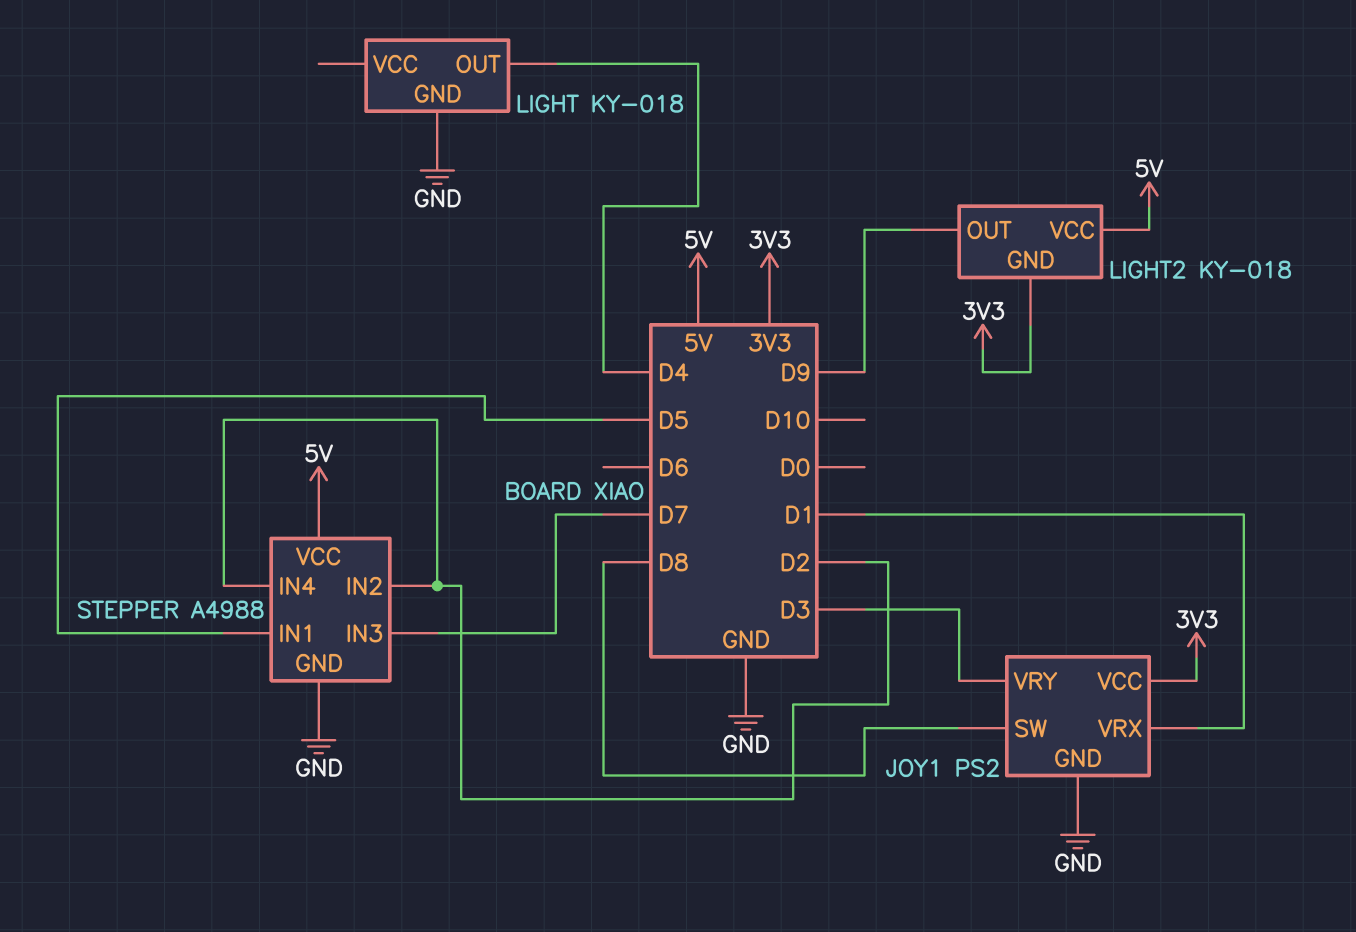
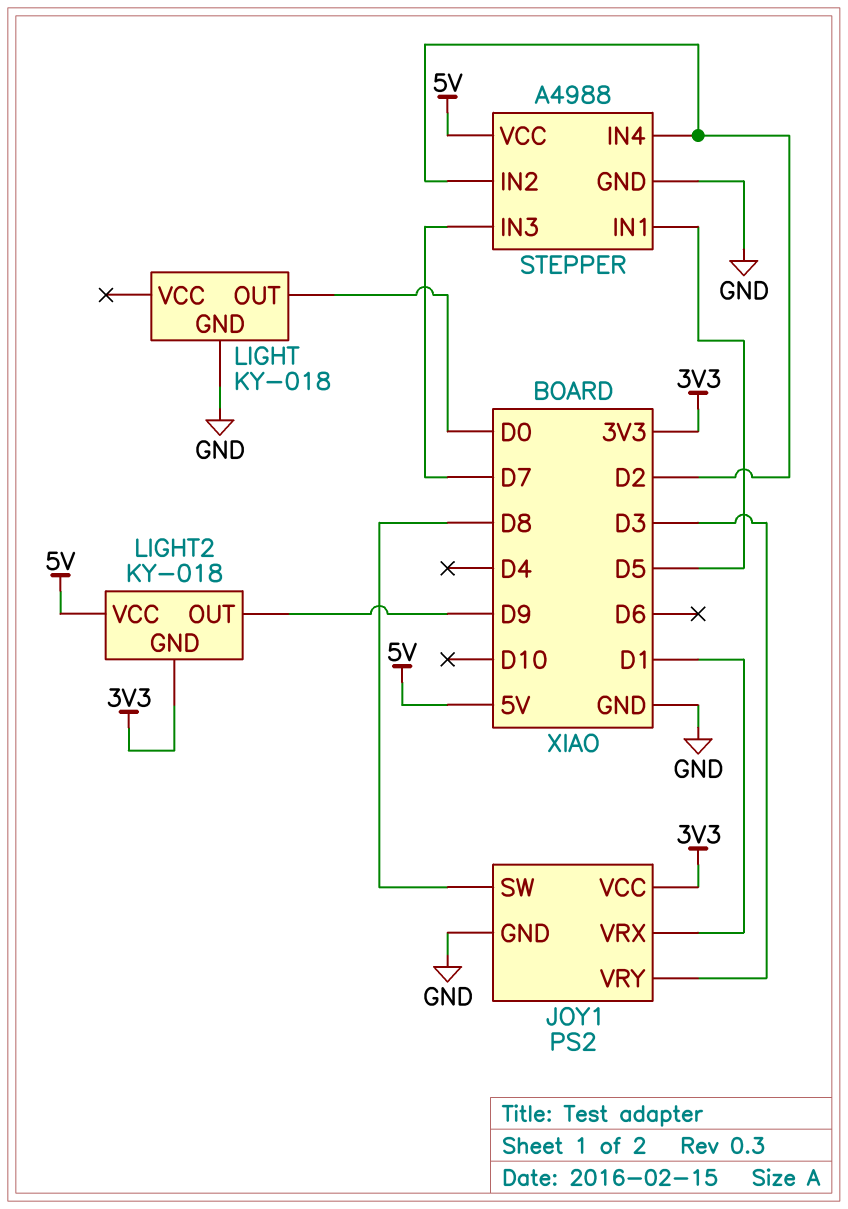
LIGHT pin OUT: D4 -> D0

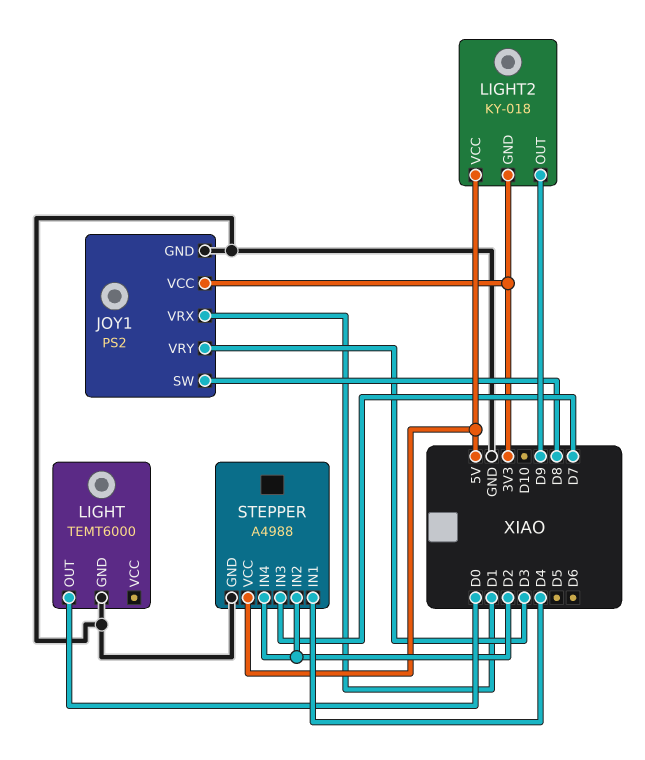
LIGHT: KY-018 -> TEMT6000
STEPPER pin IN1: D5 -> D4

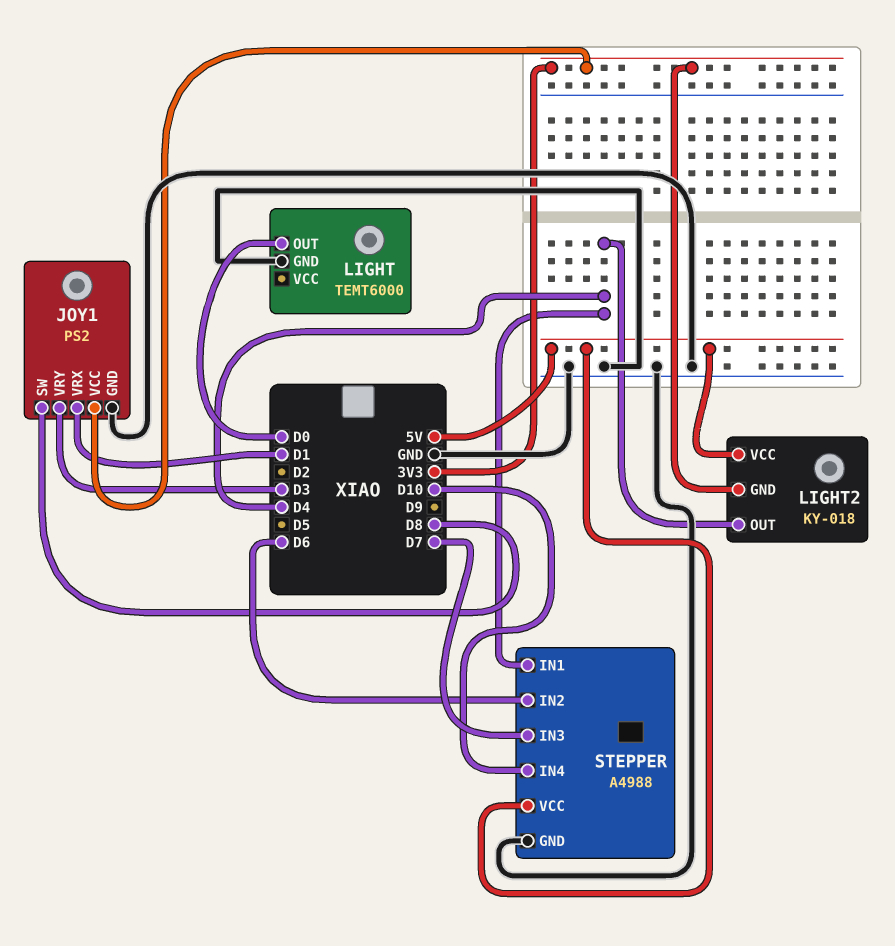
LIGHT2 pin OUT: D9 -> D4
STEPPER pin IN2: D2 -> D6
STEPPER pin IN4: D2 -> D10

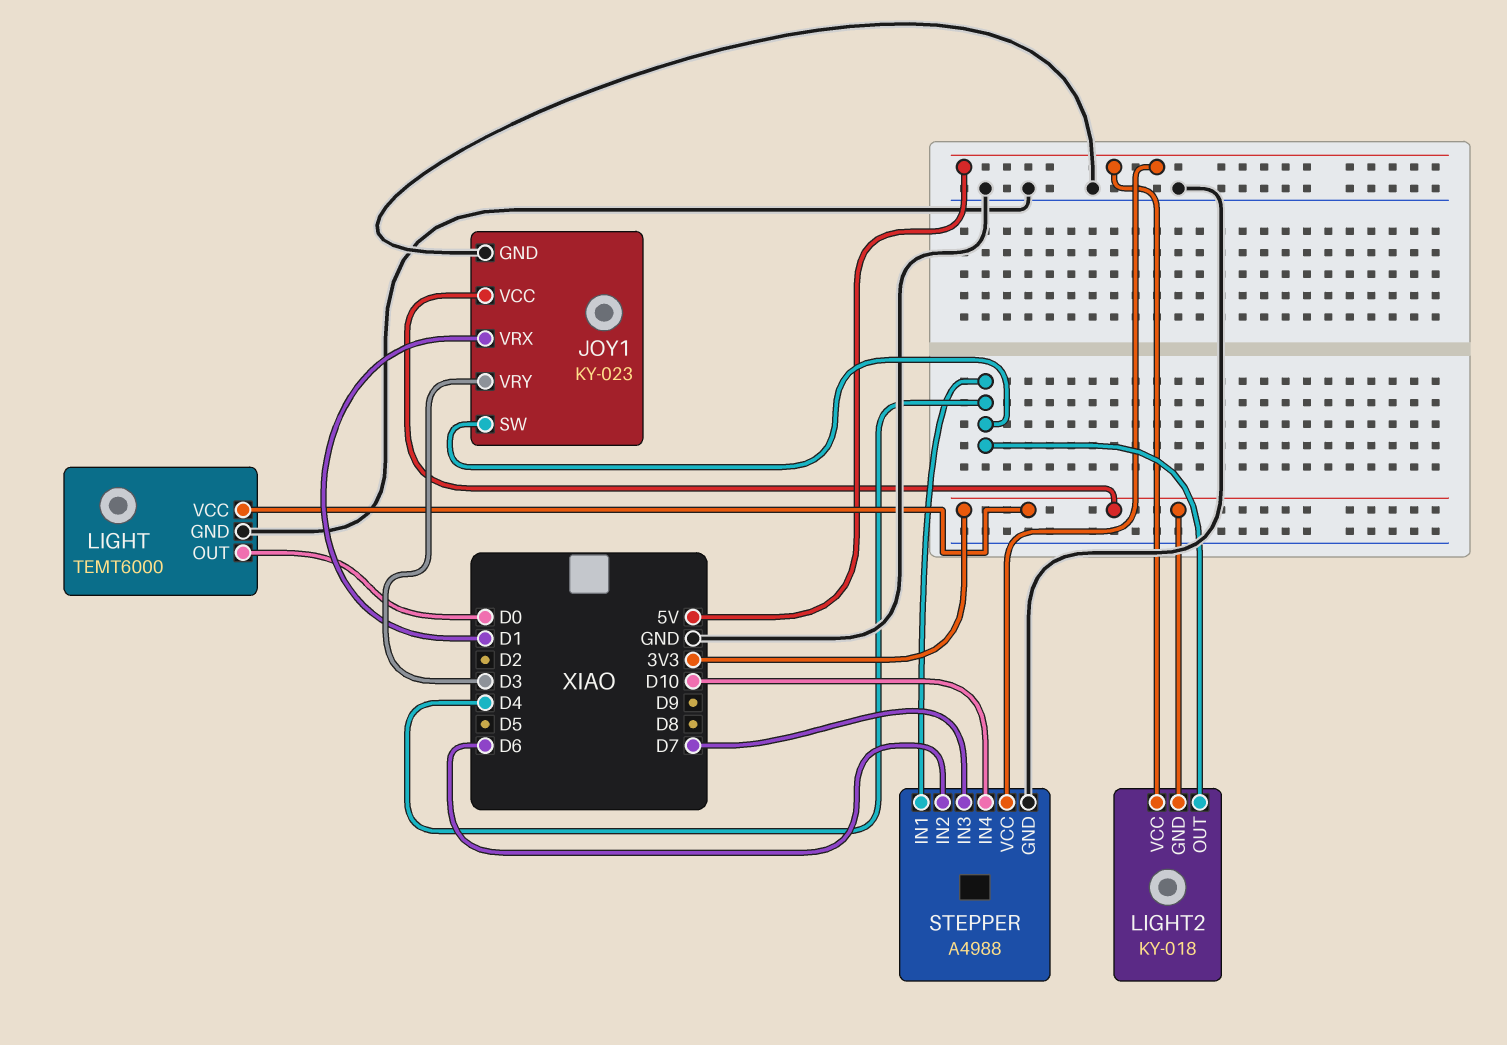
JOY1: PS2 -> KY-023
JOY1 pin SW: D8 -> D4
LIGHT pin VCC: none -> 3V3

